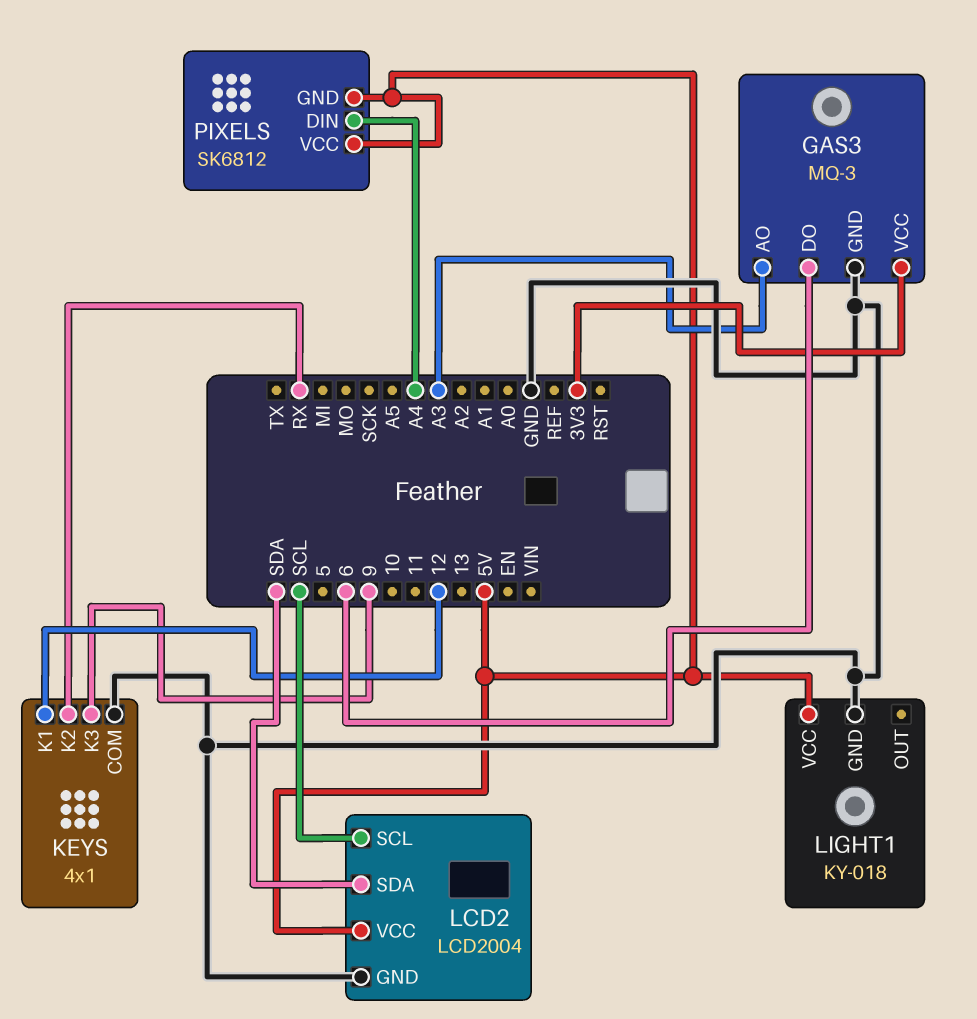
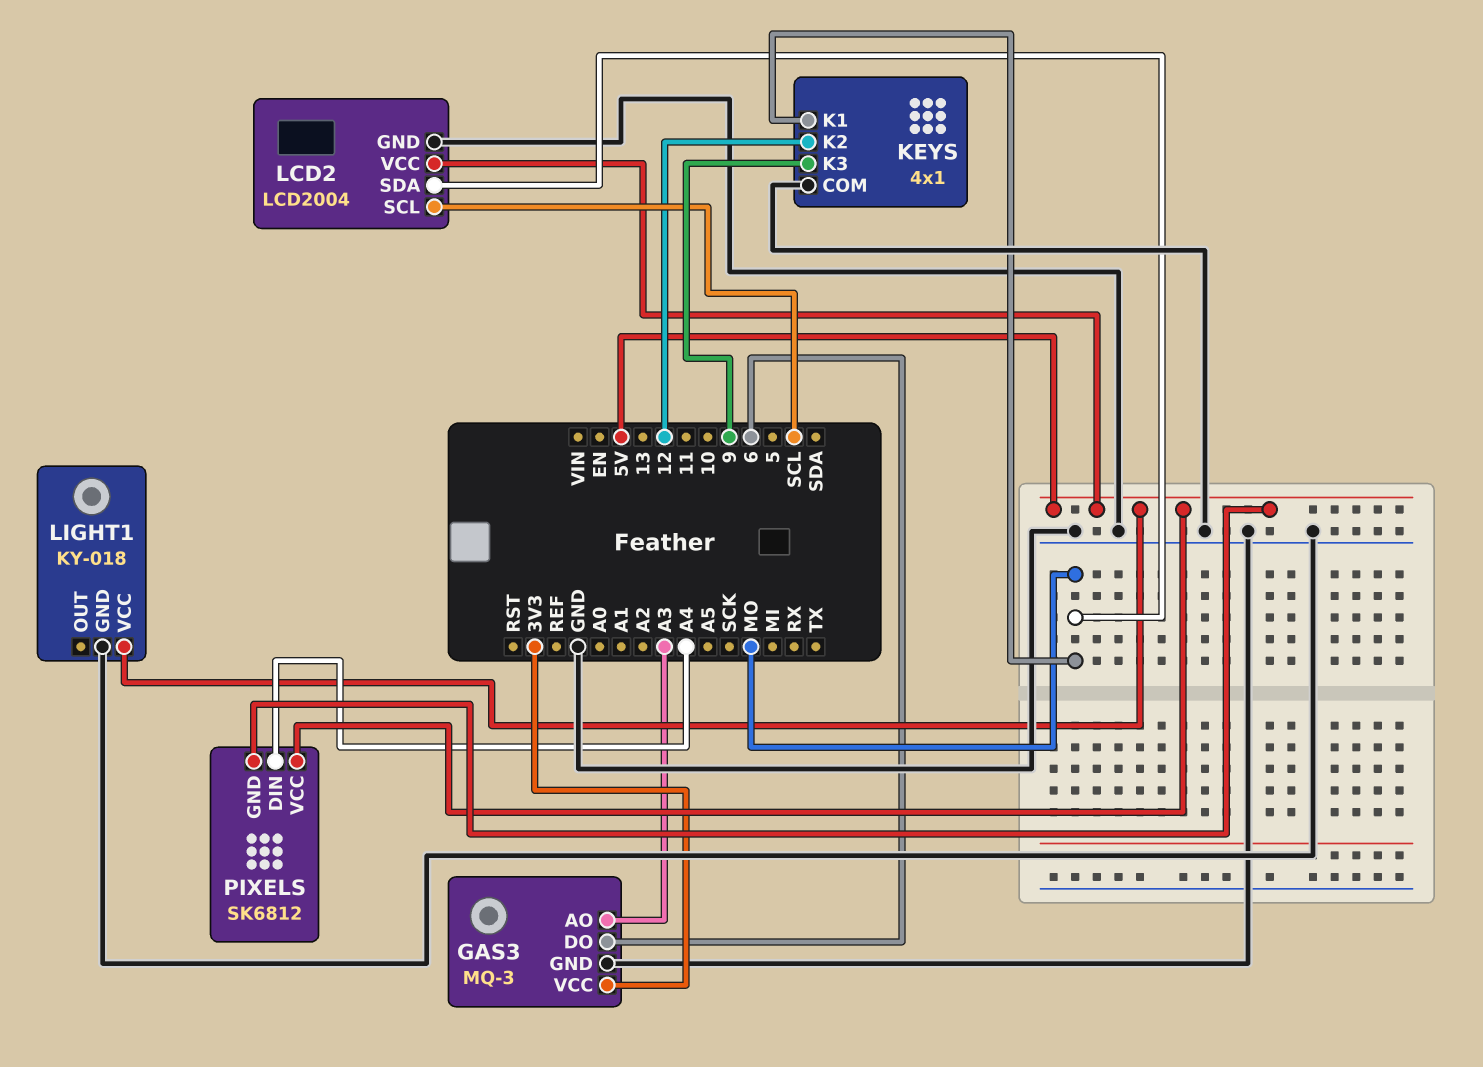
KEYS pin K1: 12 -> MO
KEYS pin K2: RX -> 12
LCD2 pin SDA: SDA -> MO

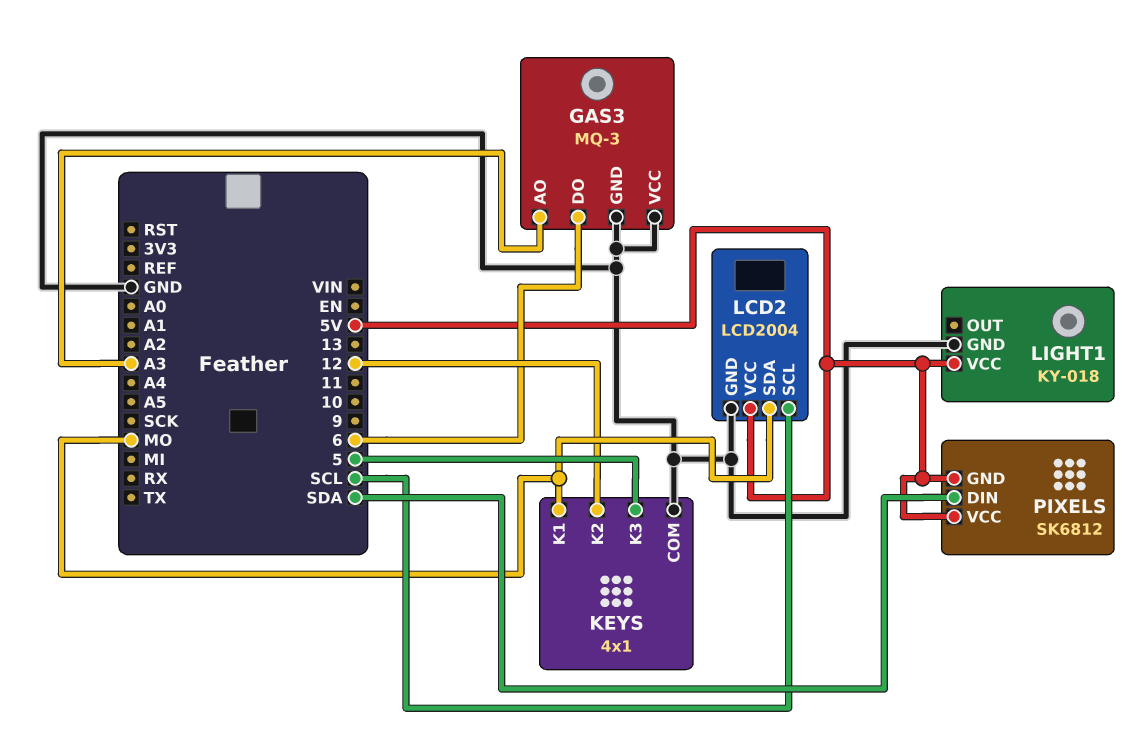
GAS3 pin VCC: 3V3 -> GND
KEYS pin K3: 9 -> 5
PIXELS pin DIN: A4 -> SDA

